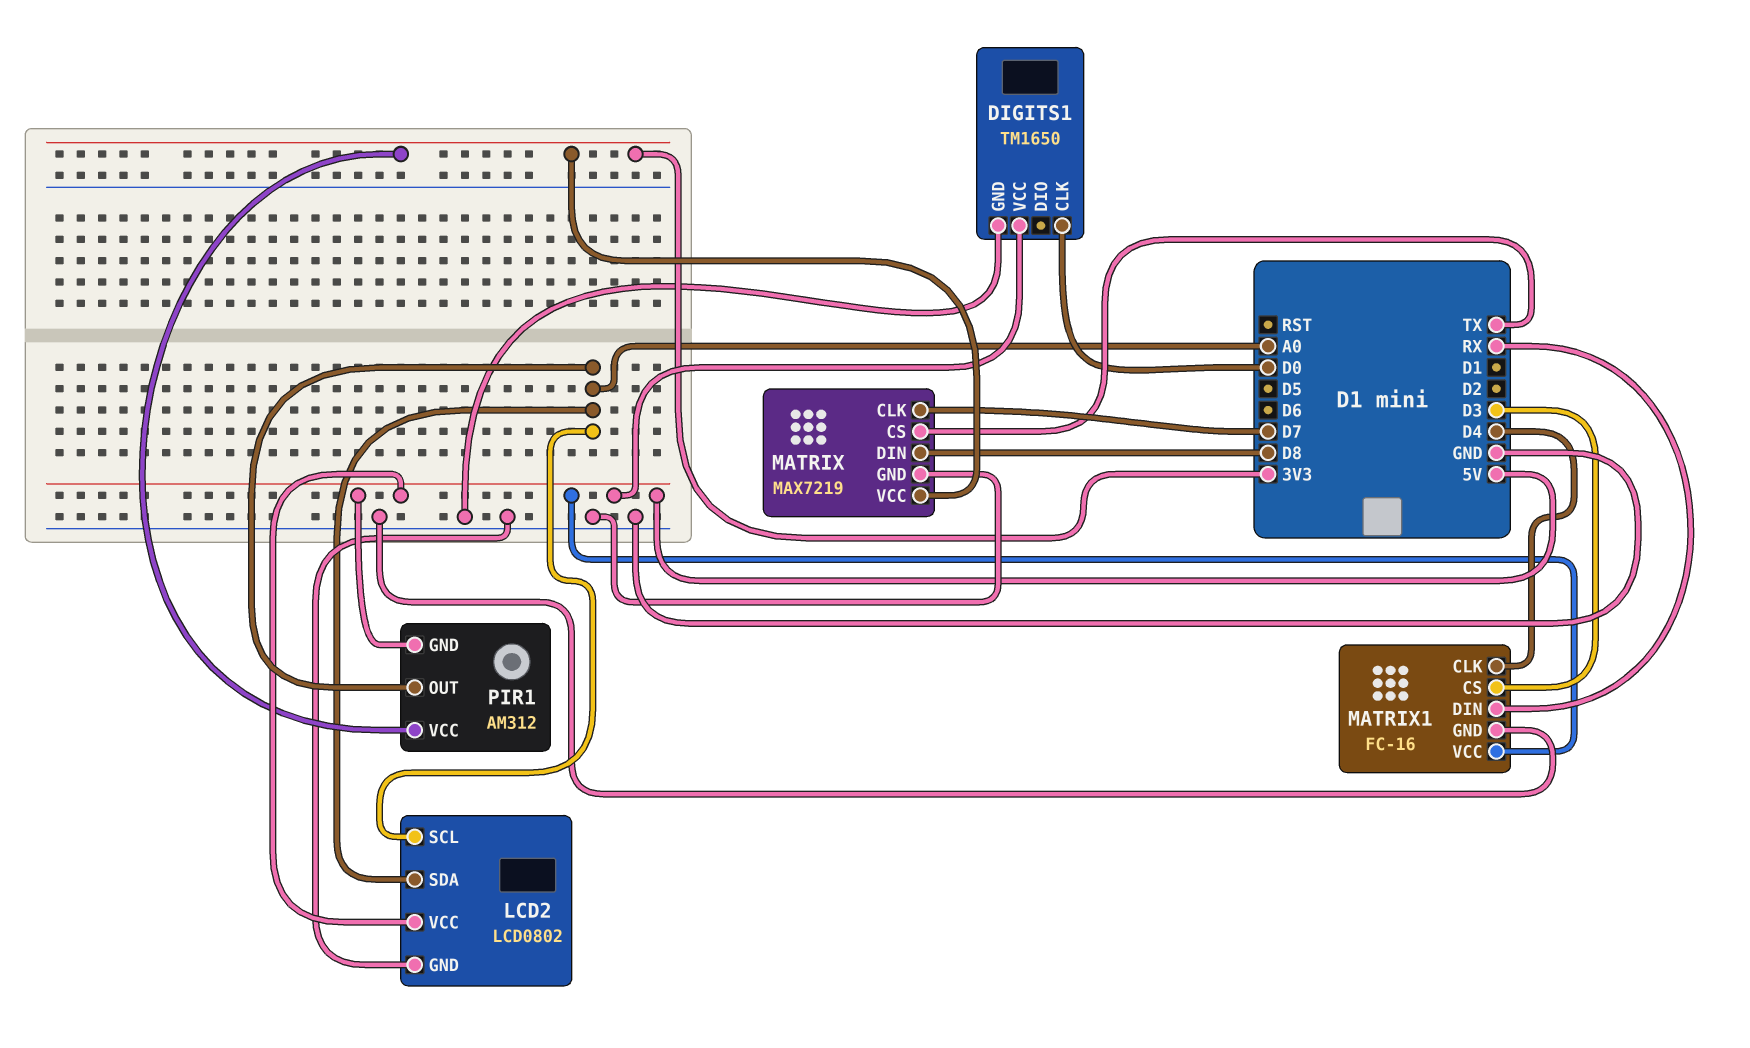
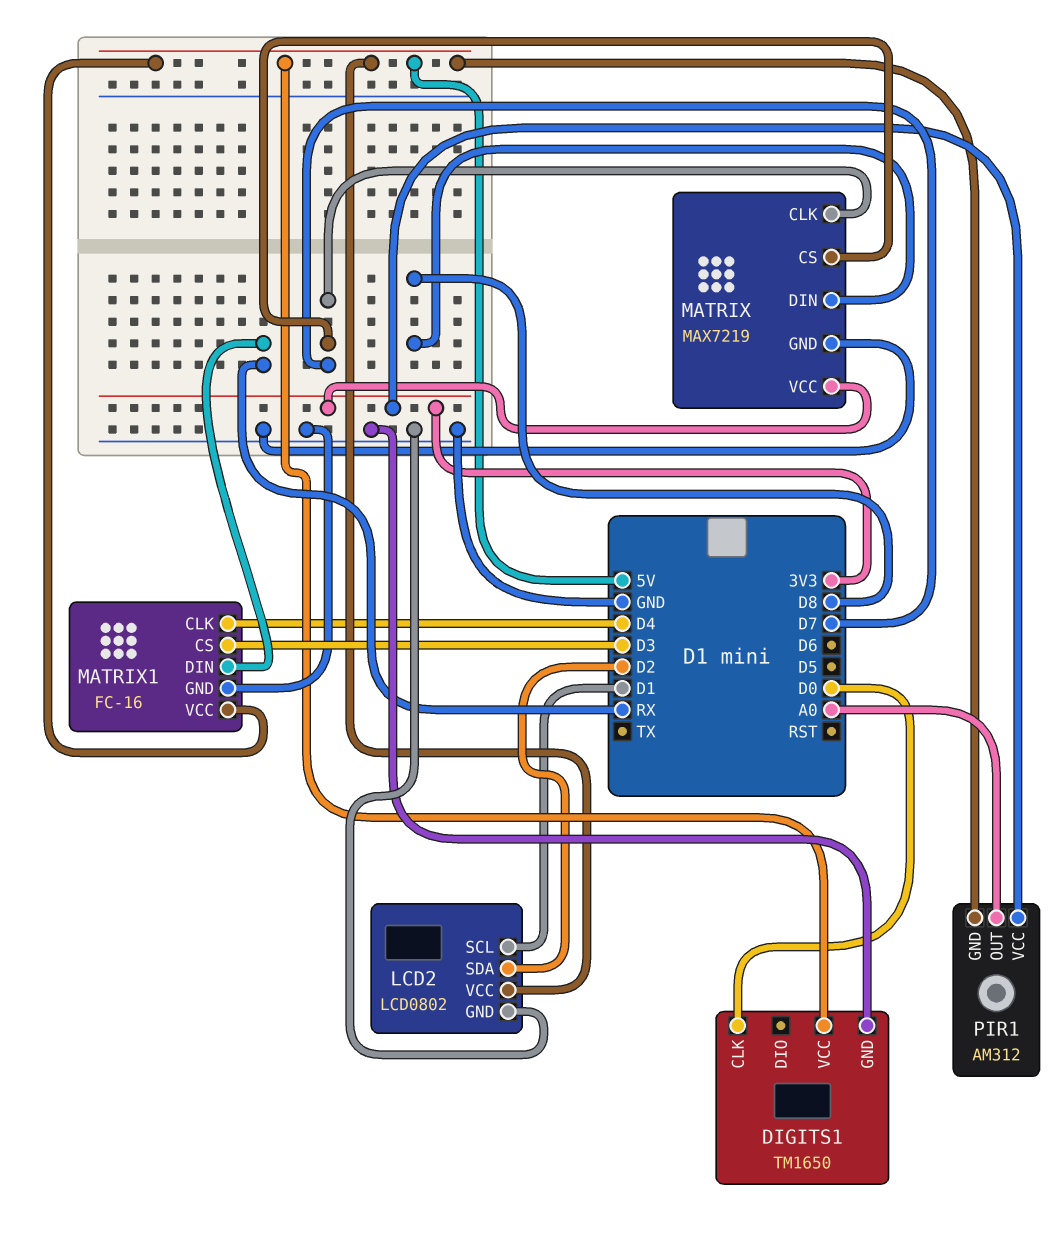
LCD2 pin SCL: A0 -> D1
LCD2 pin SDA: A0 -> D2
MATRIX pin CS: TX -> D7

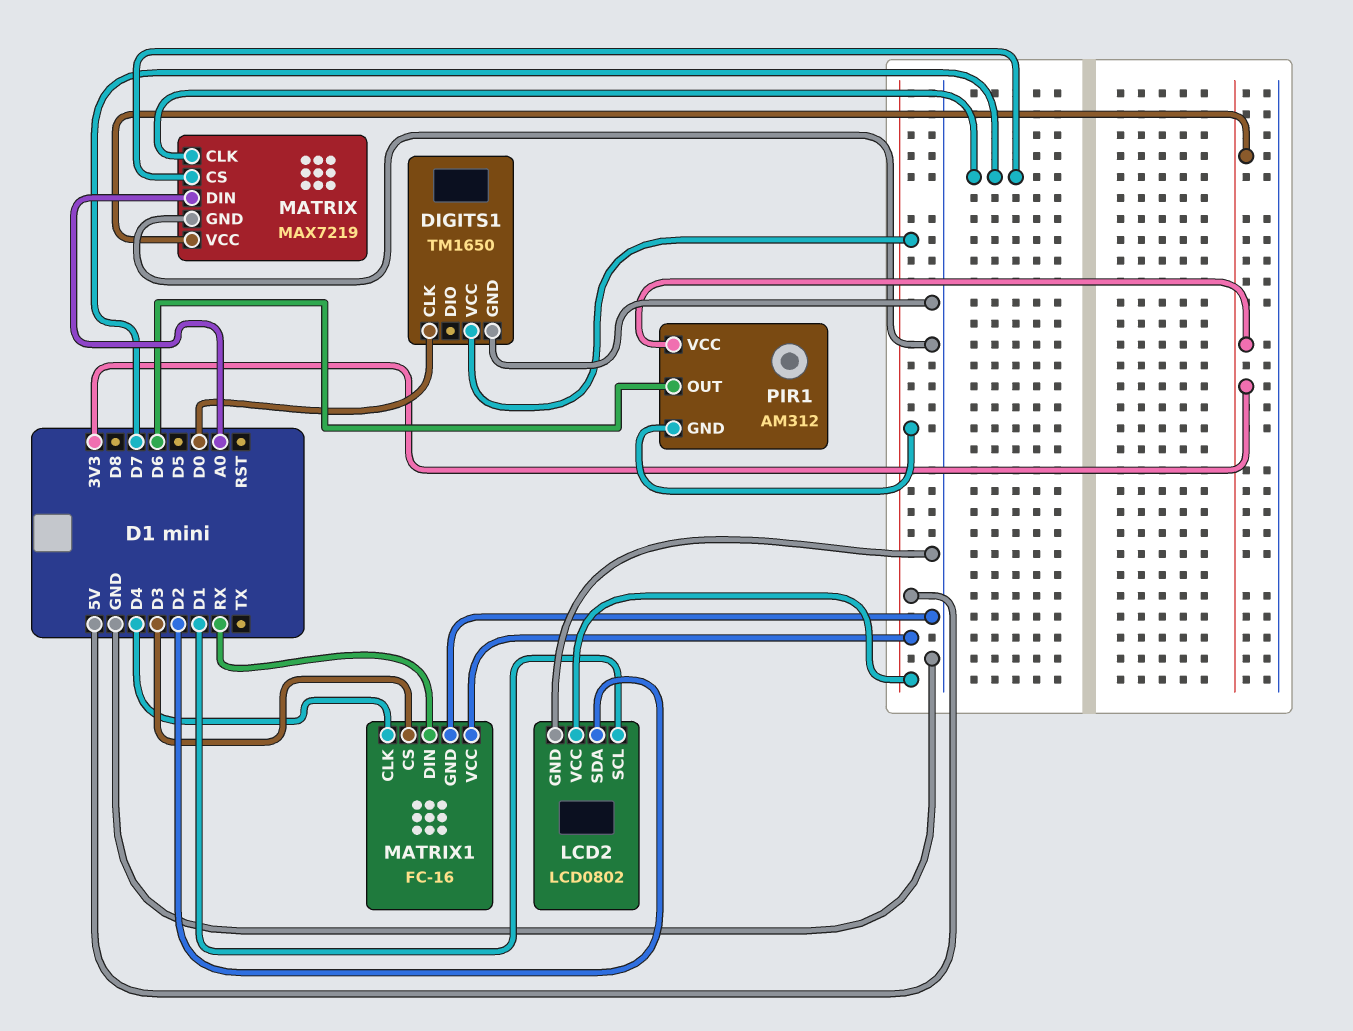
MATRIX pin DIN: D8 -> A0
PIR1 pin OUT: A0 -> D6

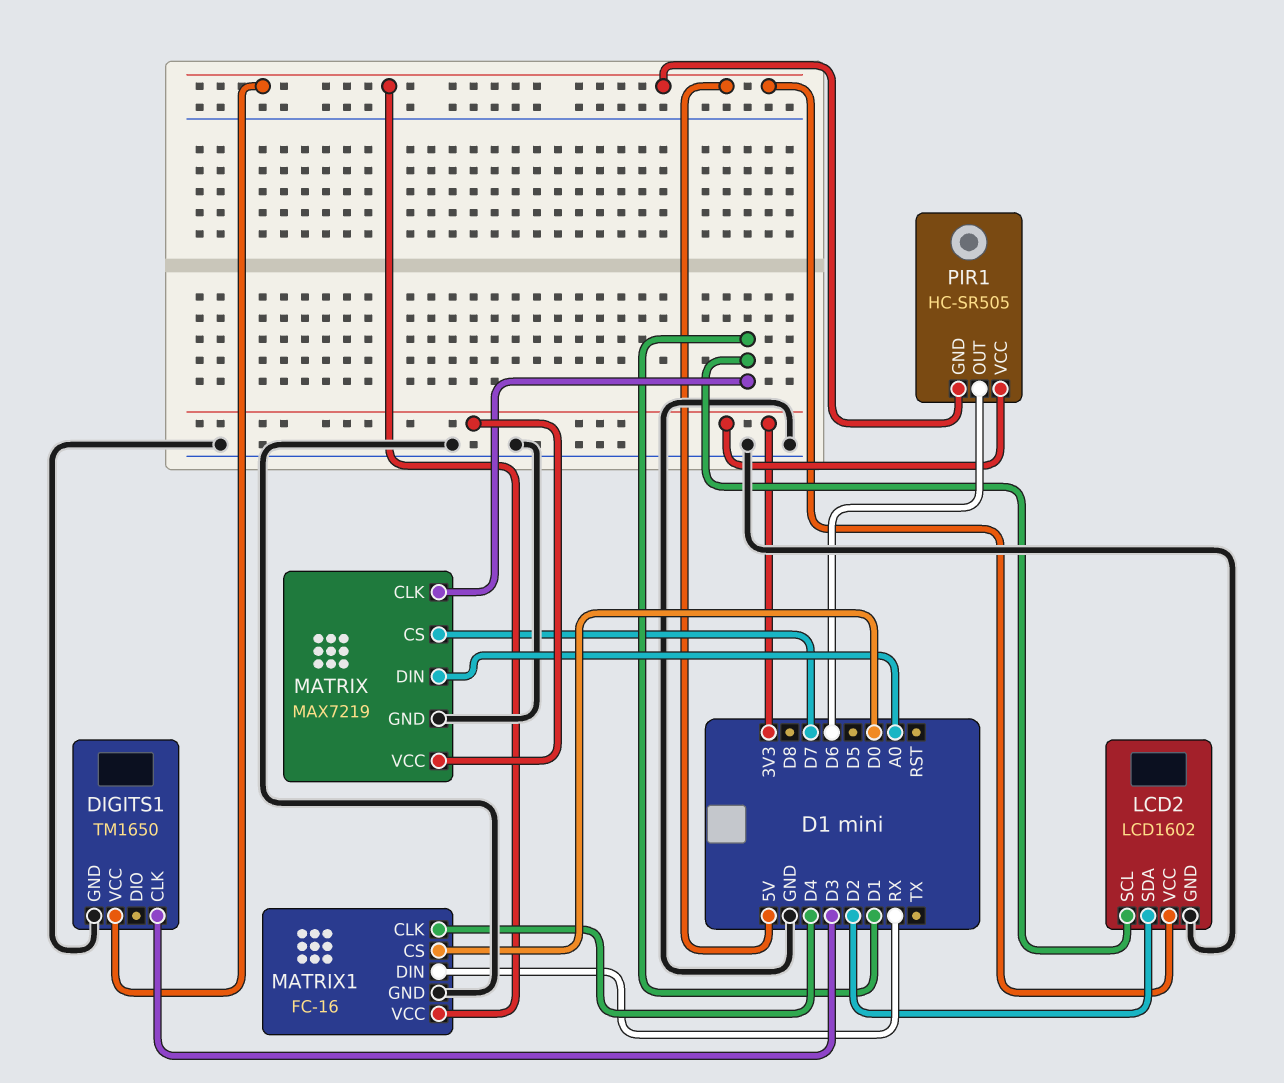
DIGITS1 pin CLK: D0 -> D3
LCD2: LCD0802 -> LCD1602
MATRIX pin CLK: D7 -> D1
MATRIX1 pin CS: D3 -> D0
PIR1: AM312 -> HC-SR505

